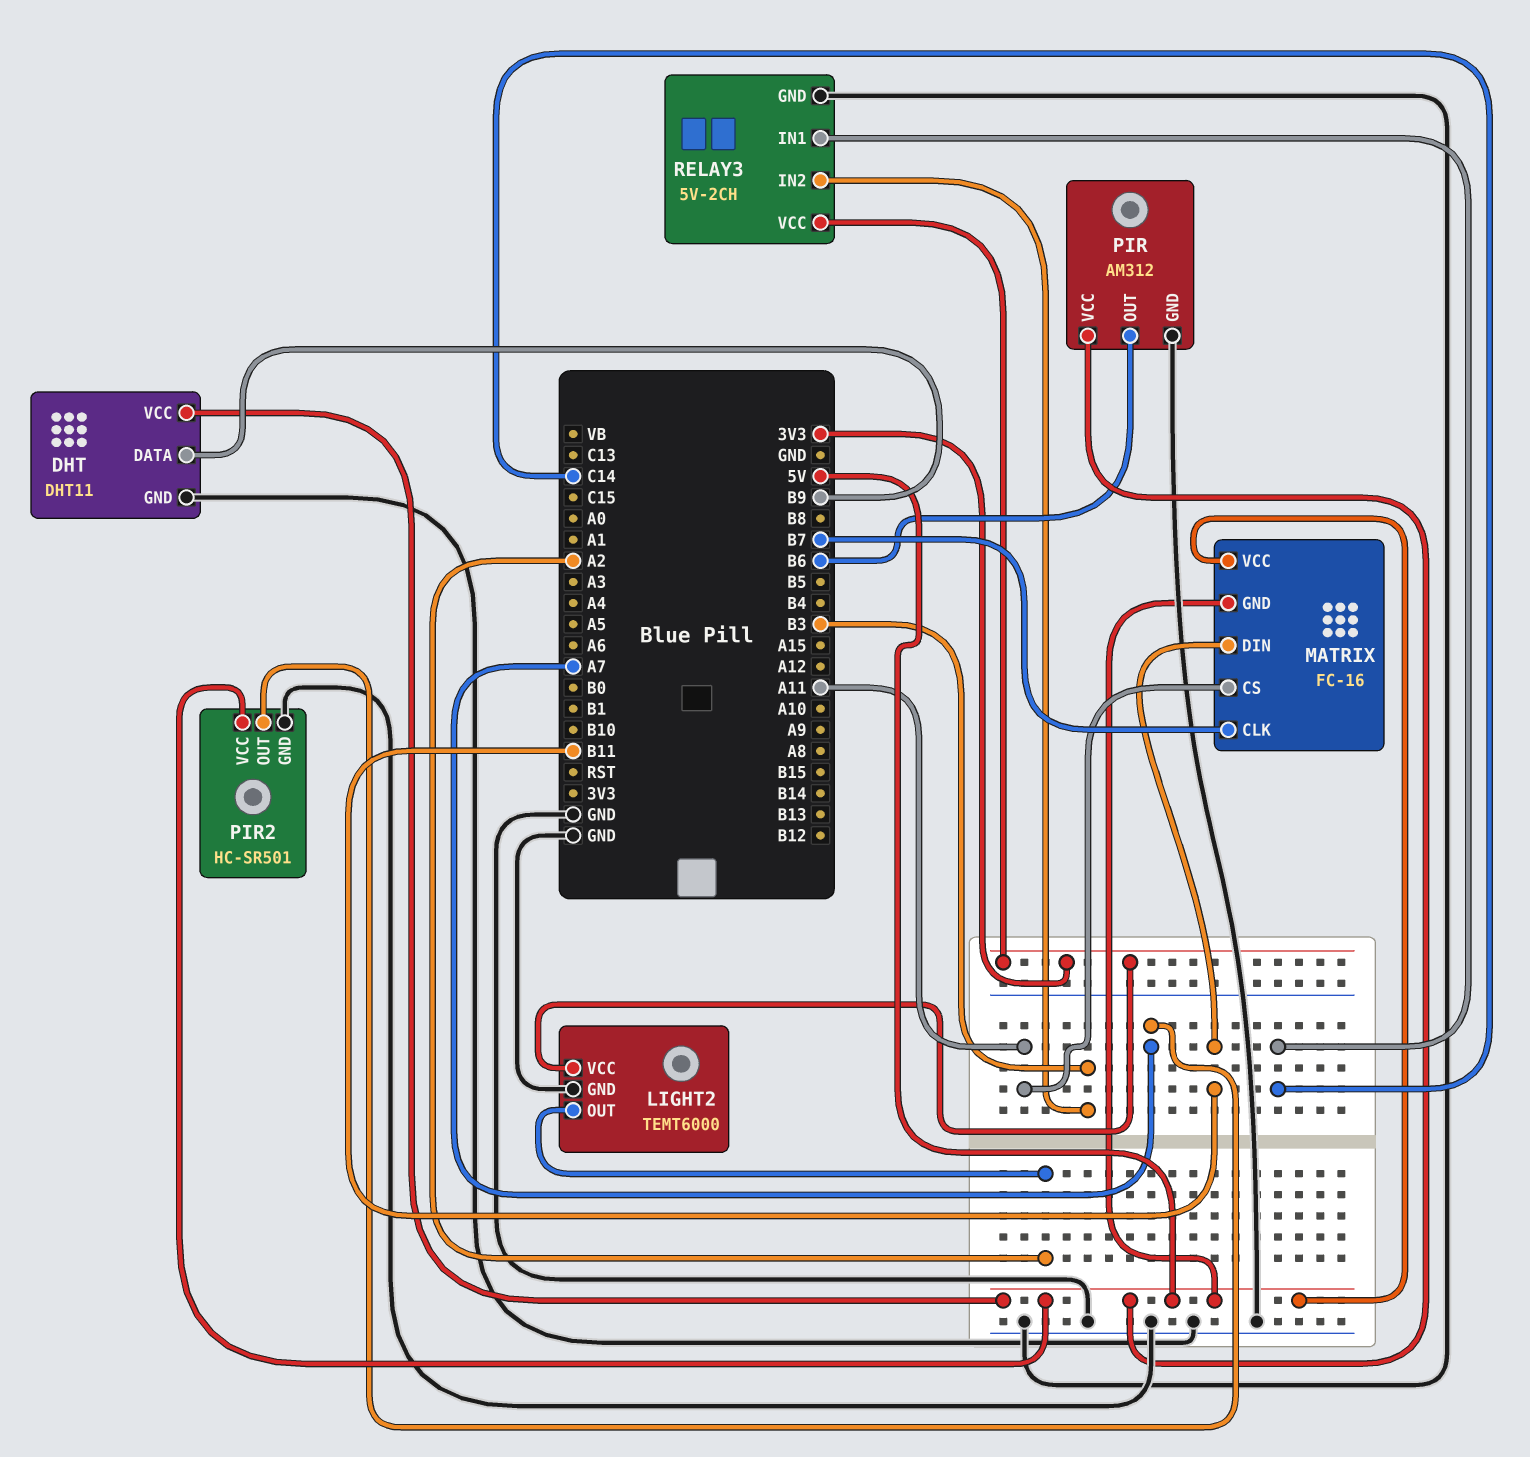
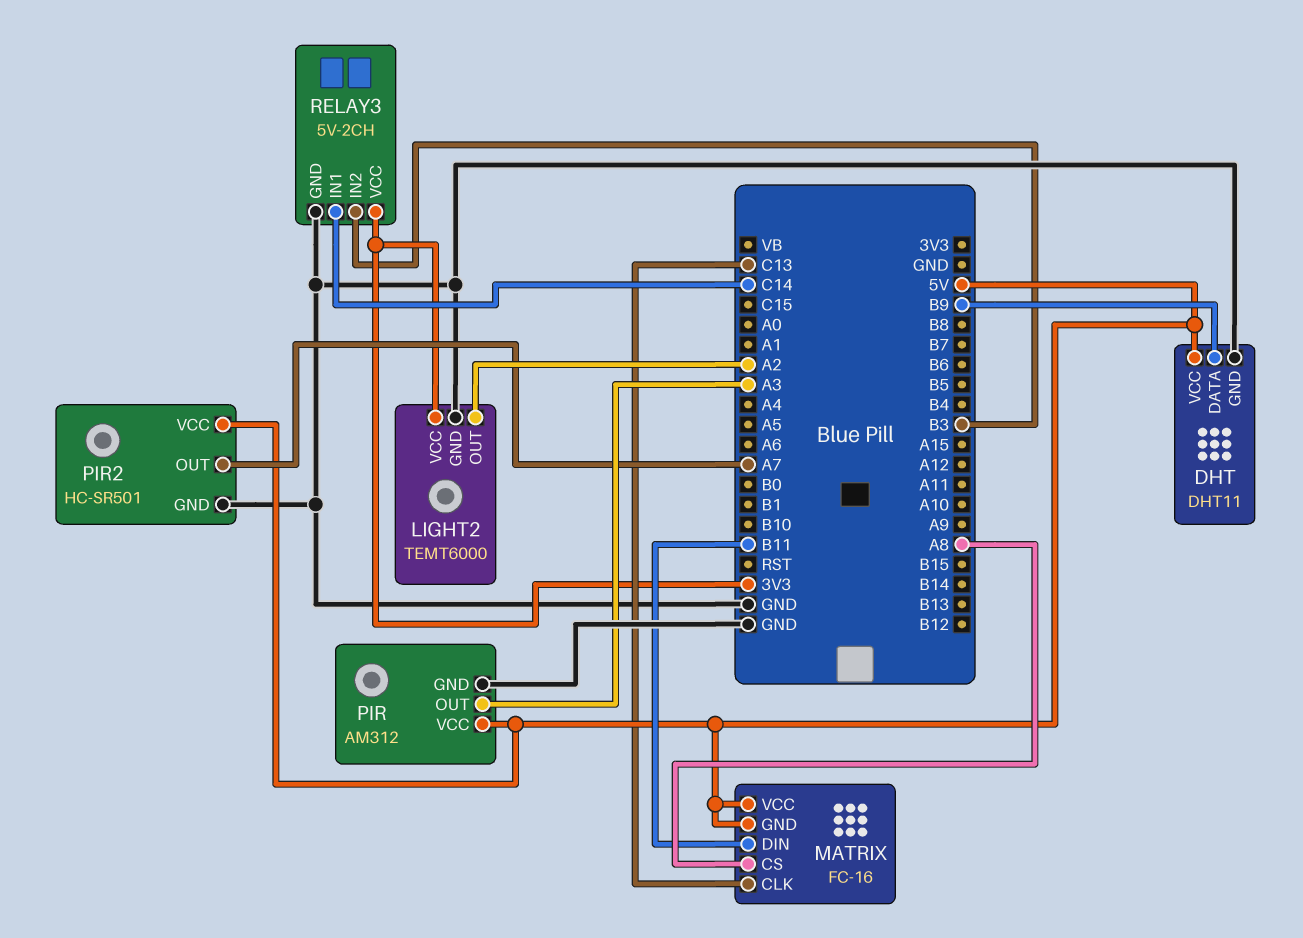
MATRIX pin CLK: B7 -> C13
MATRIX pin CS: A11 -> A8
PIR pin OUT: B6 -> A3

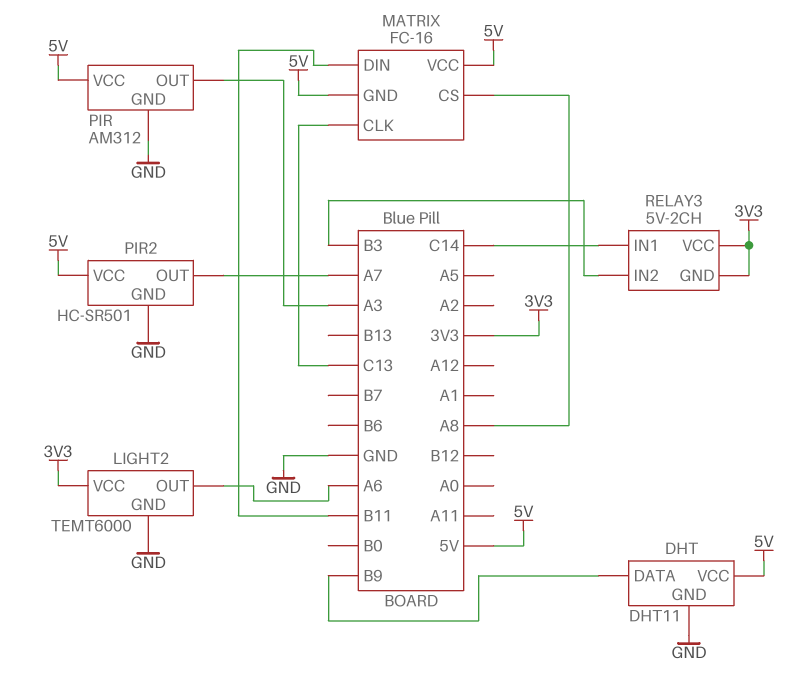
LIGHT2 pin OUT: A2 -> A6
RELAY3 pin GND: GND -> 3V3

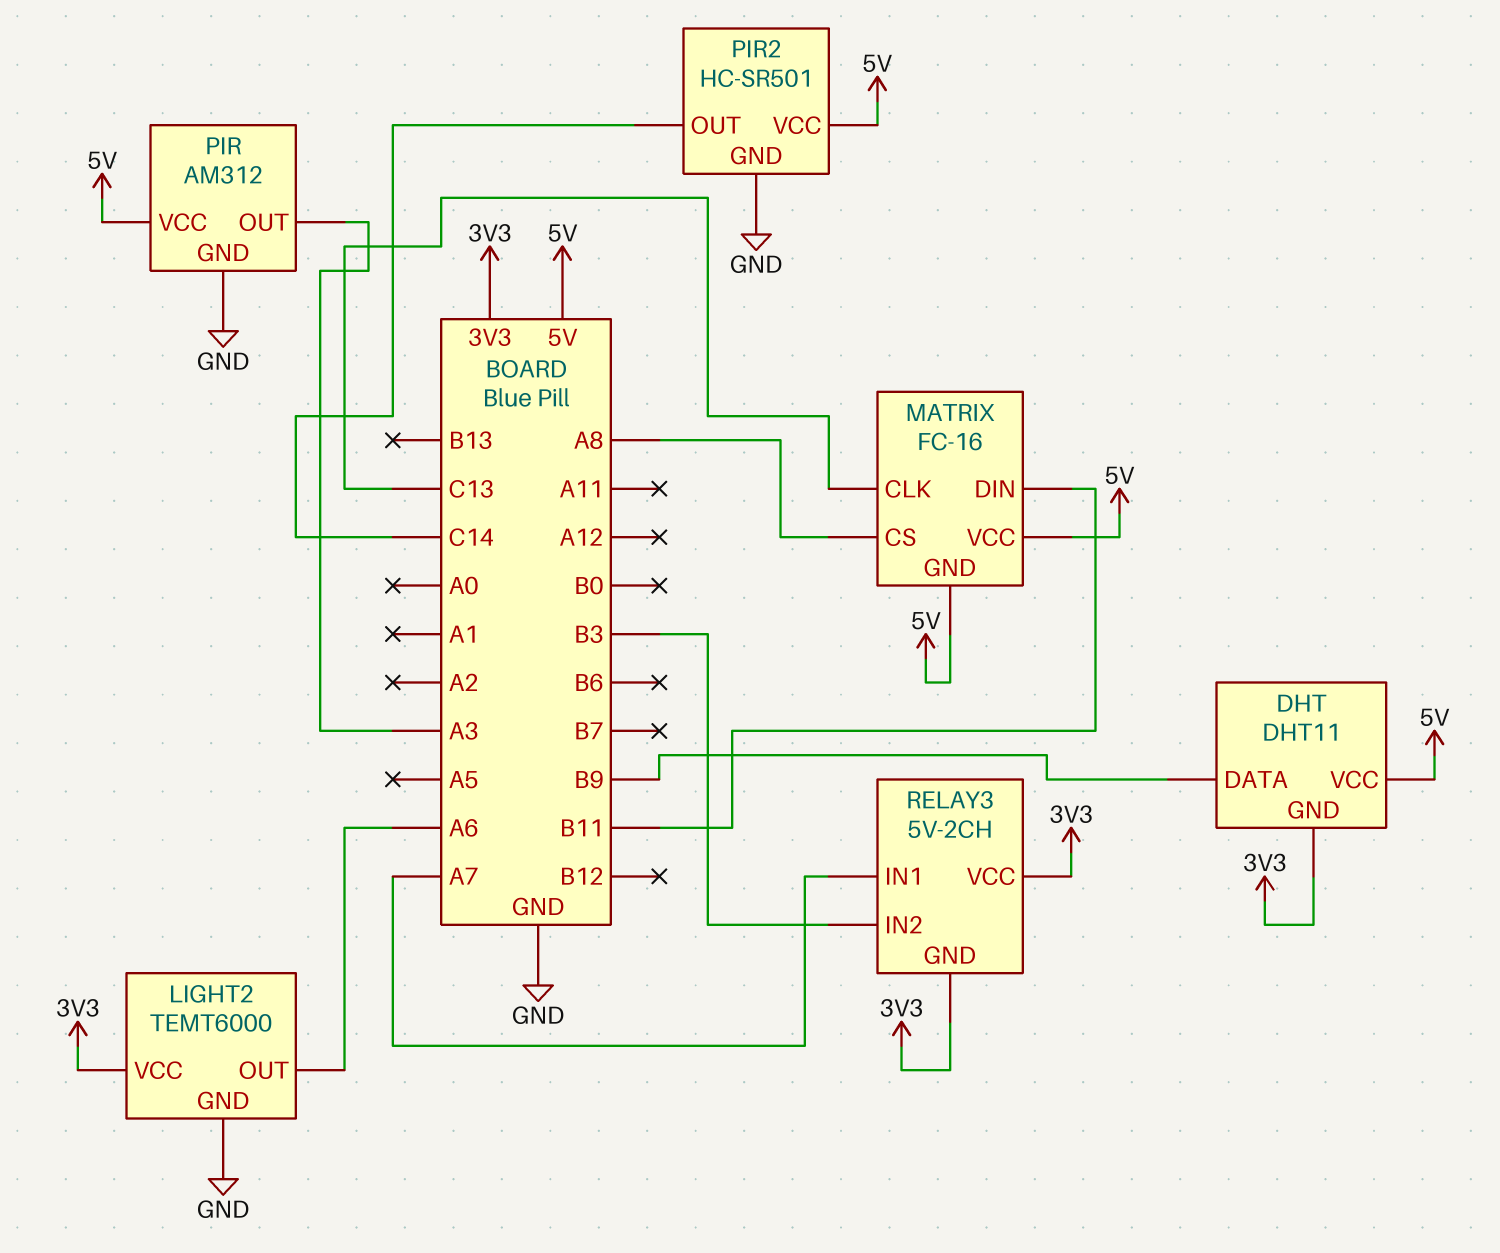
DHT pin GND: GND -> 3V3
PIR2 pin OUT: A7 -> C14
RELAY3 pin IN1: C14 -> A7

